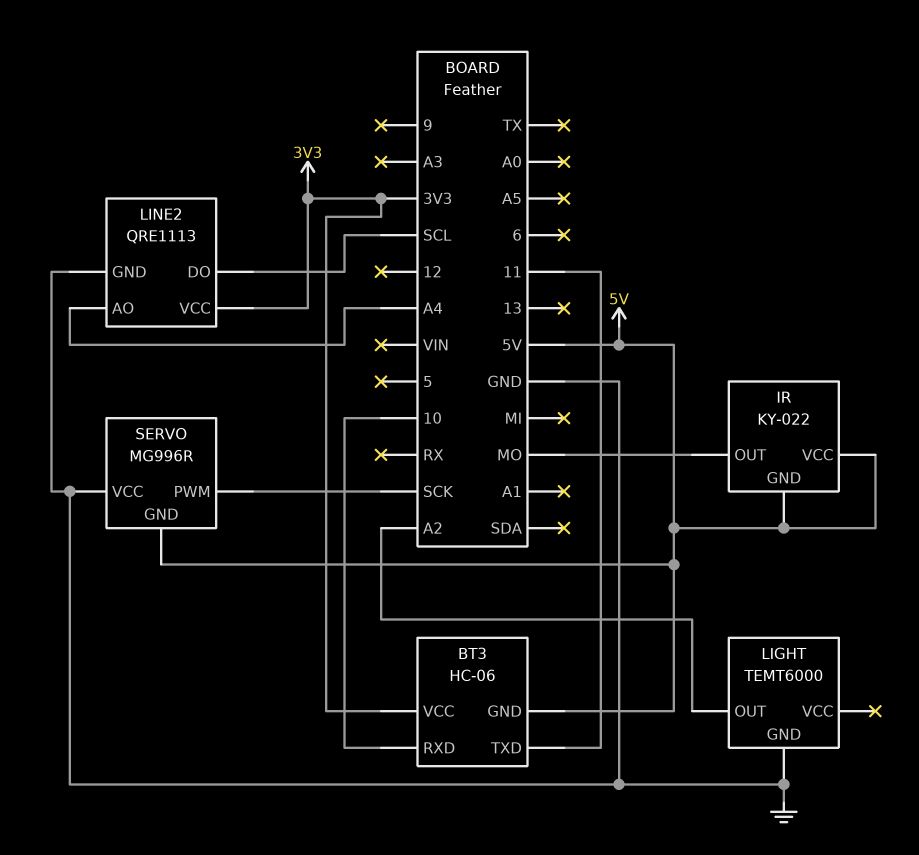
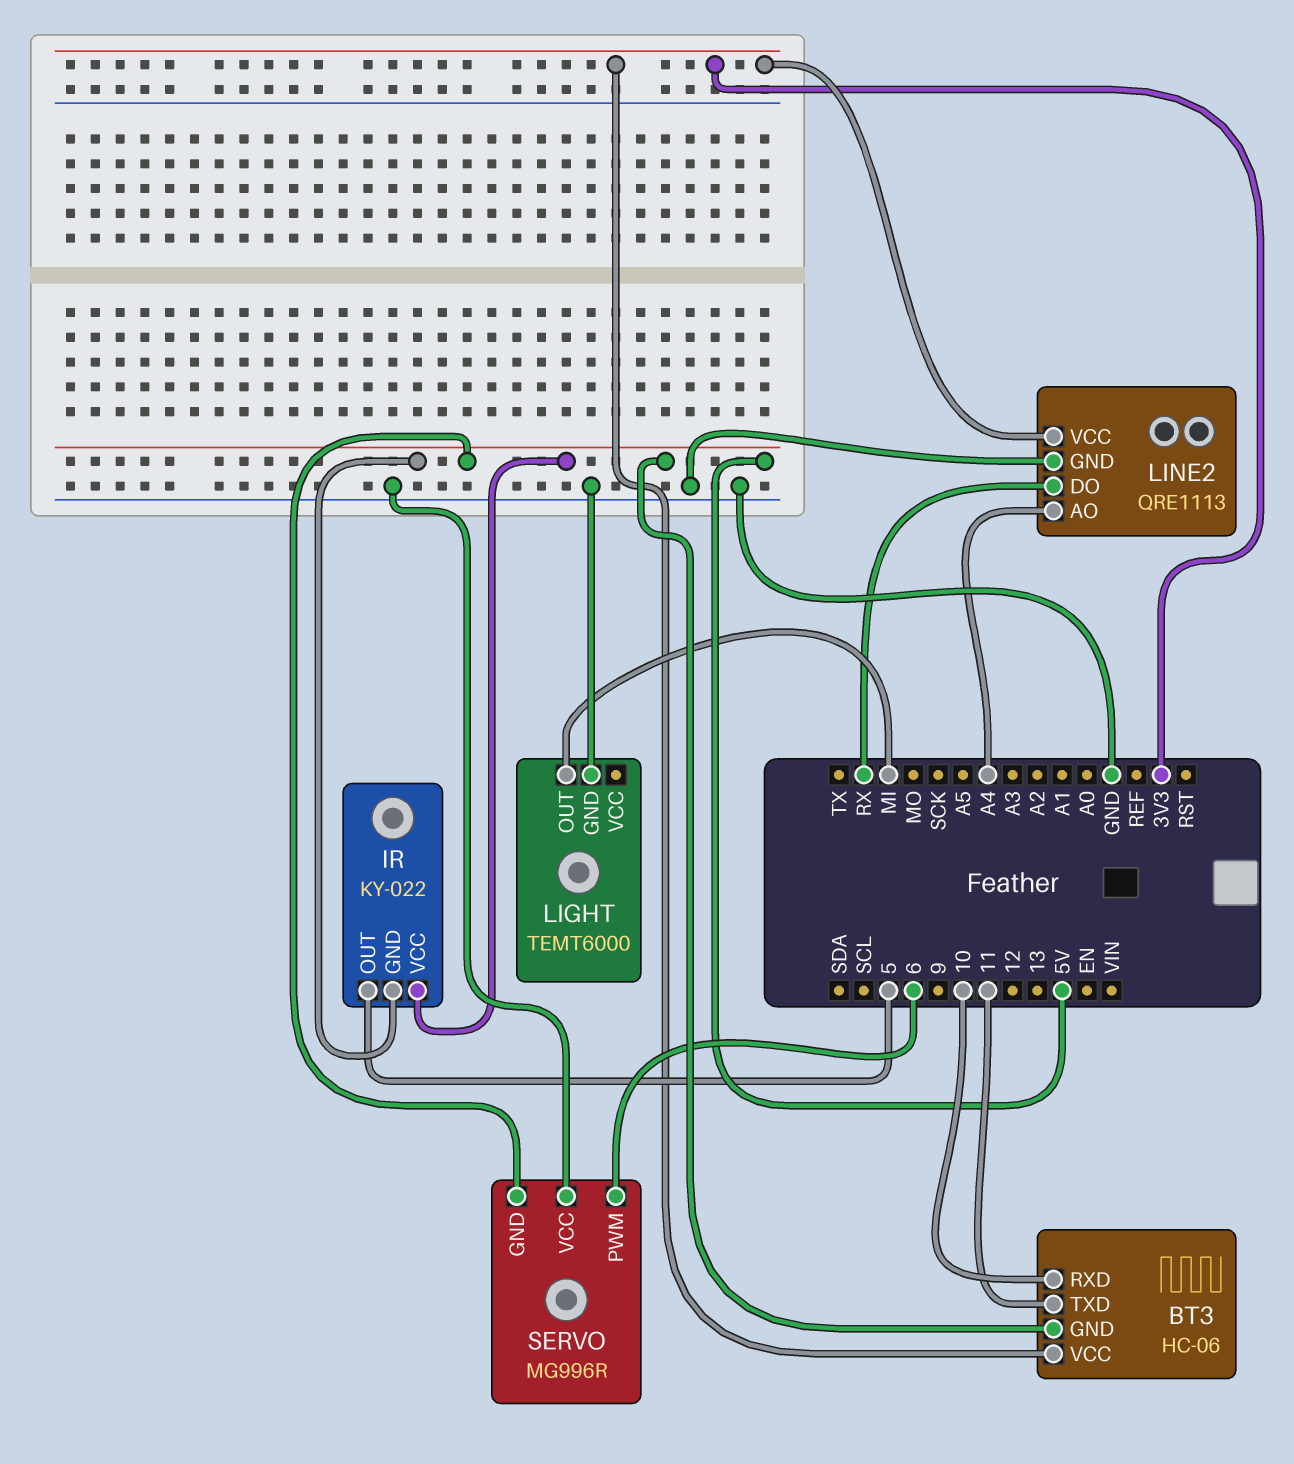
IR pin OUT: MO -> 5
LIGHT pin OUT: A2 -> MI
LINE2 pin DO: SCL -> RX
SERVO pin PWM: SCK -> 6

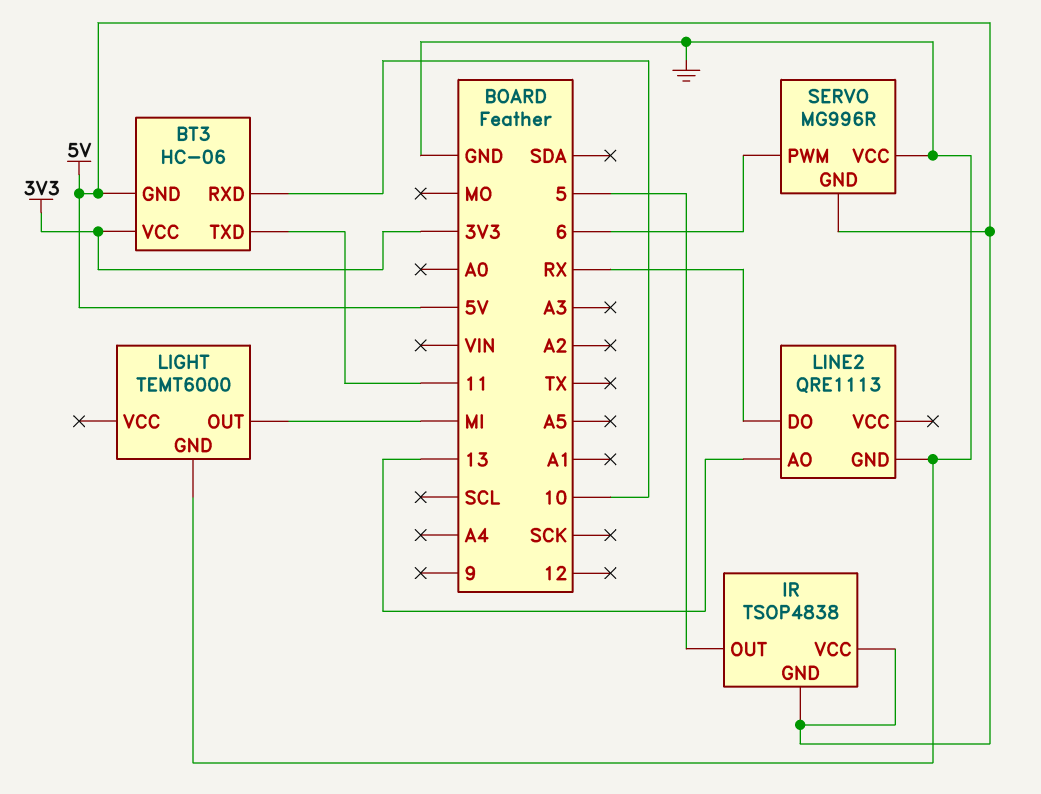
IR: KY-022 -> TSOP4838
LINE2 pin AO: A4 -> 13
LINE2 pin VCC: 3V3 -> none

